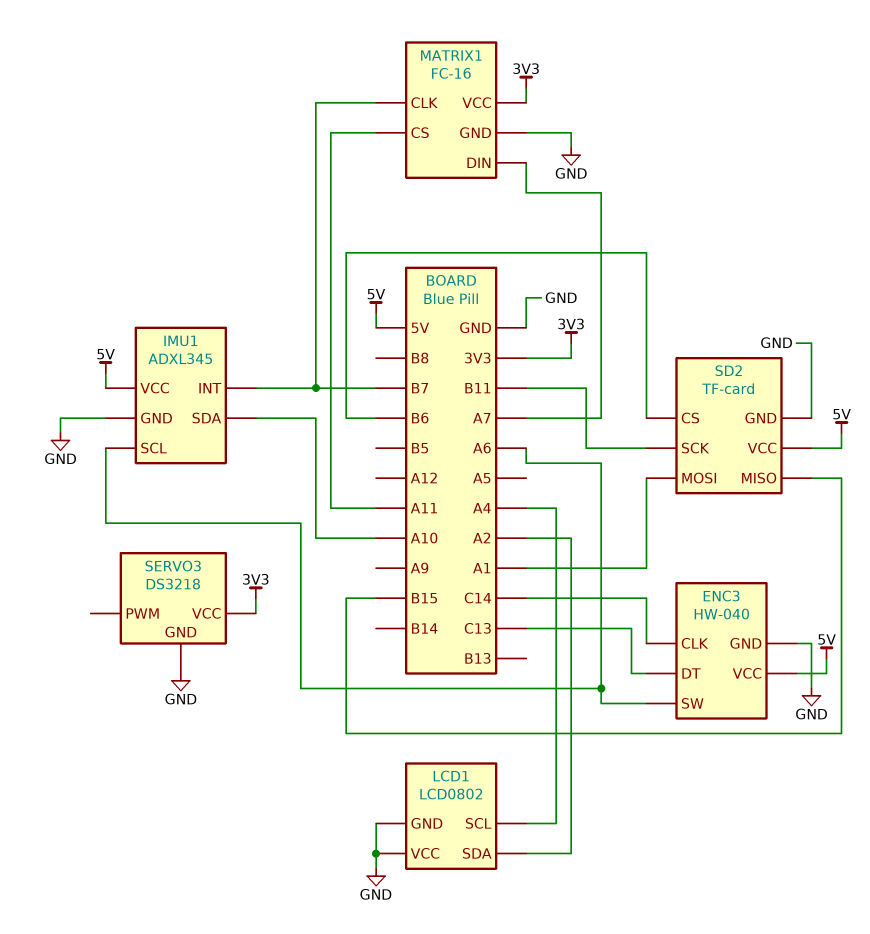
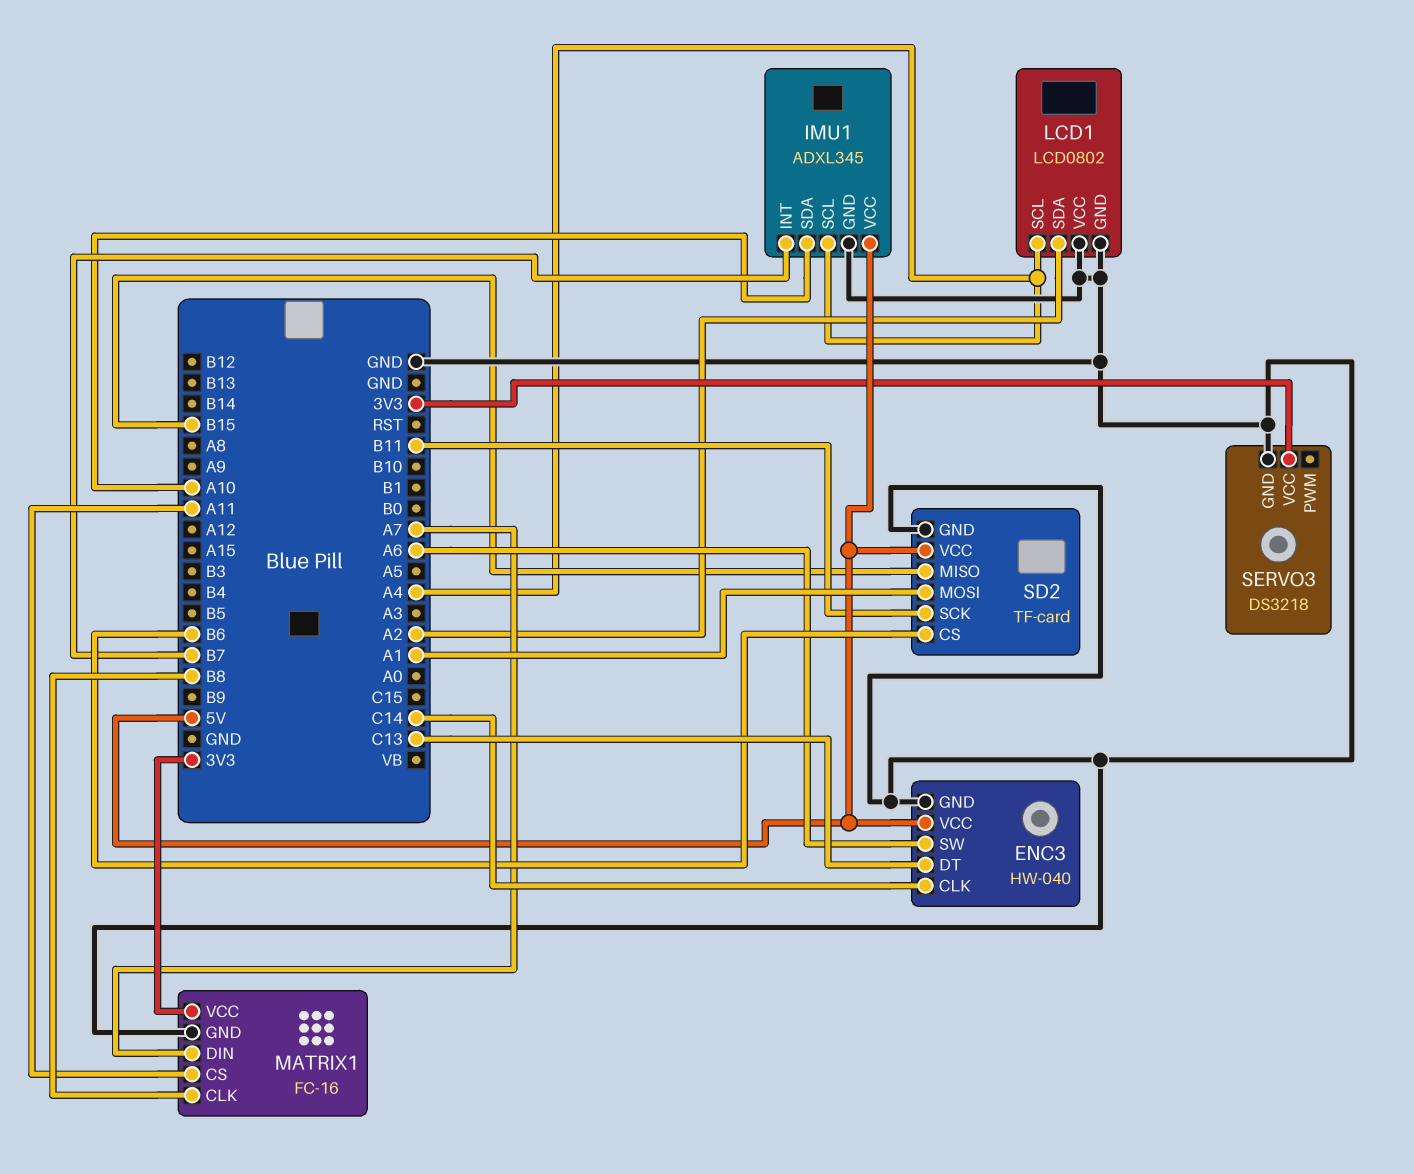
IMU1 pin SCL: A6 -> A4
MATRIX1 pin CLK: B7 -> B8

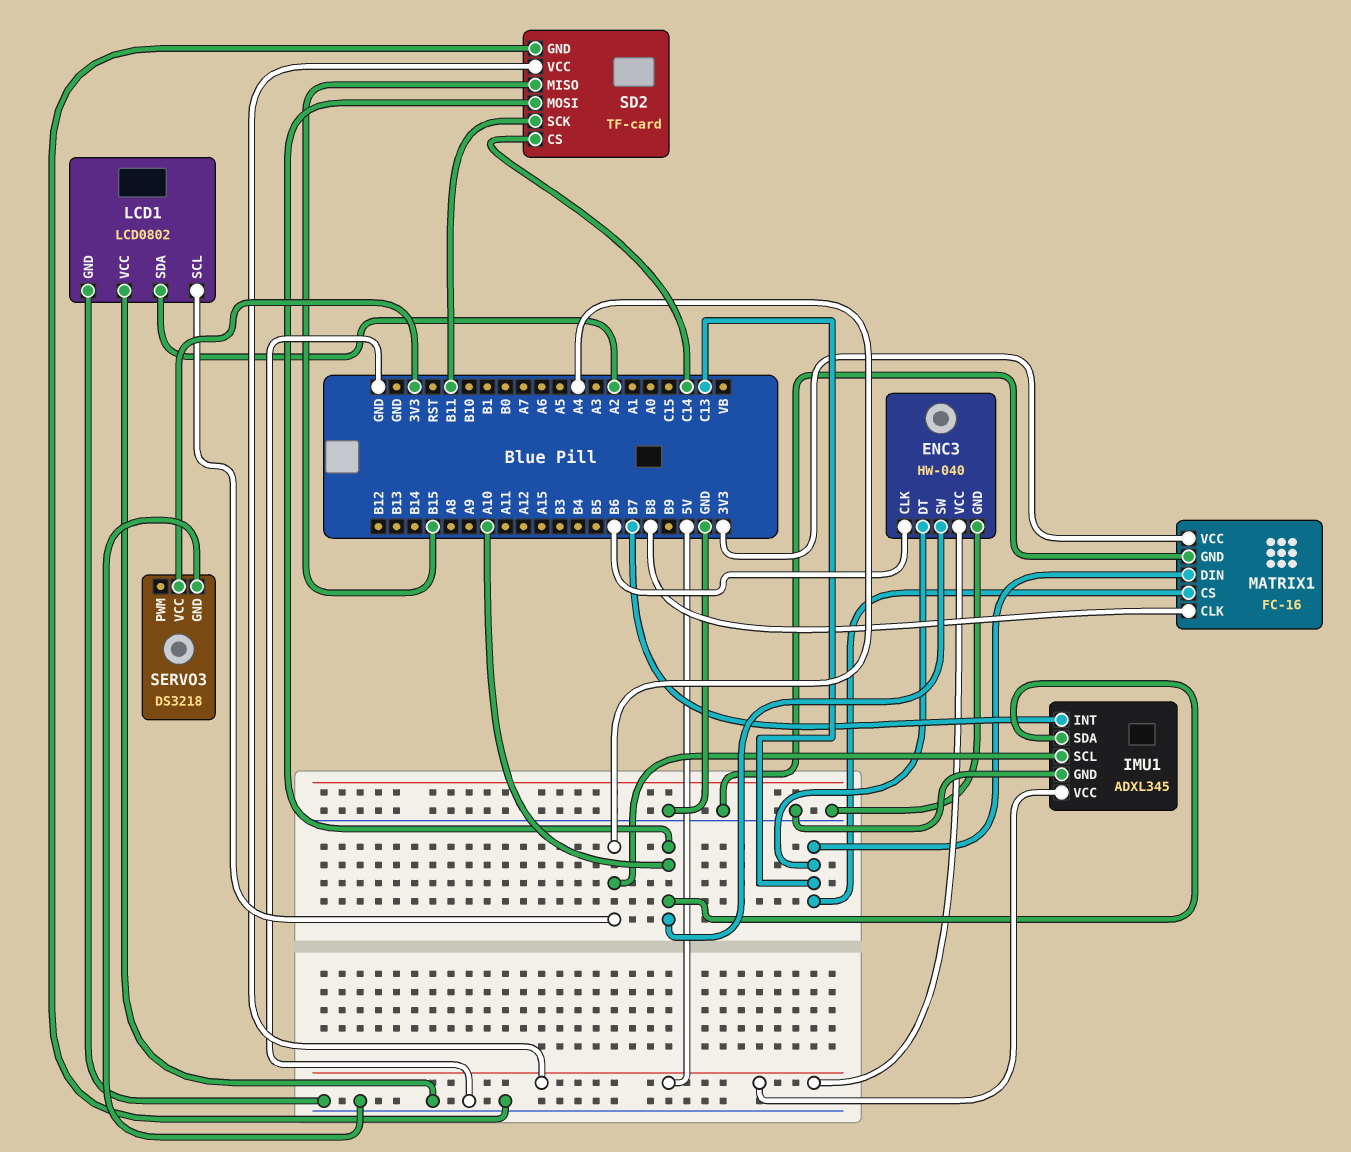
ENC3 pin CLK: C14 -> B6
ENC3 pin SW: A6 -> A10
MATRIX1 pin CS: A11 -> C13
MATRIX1 pin DIN: A7 -> C13
SD2 pin CS: B6 -> C14
SD2 pin MOSI: A1 -> A10

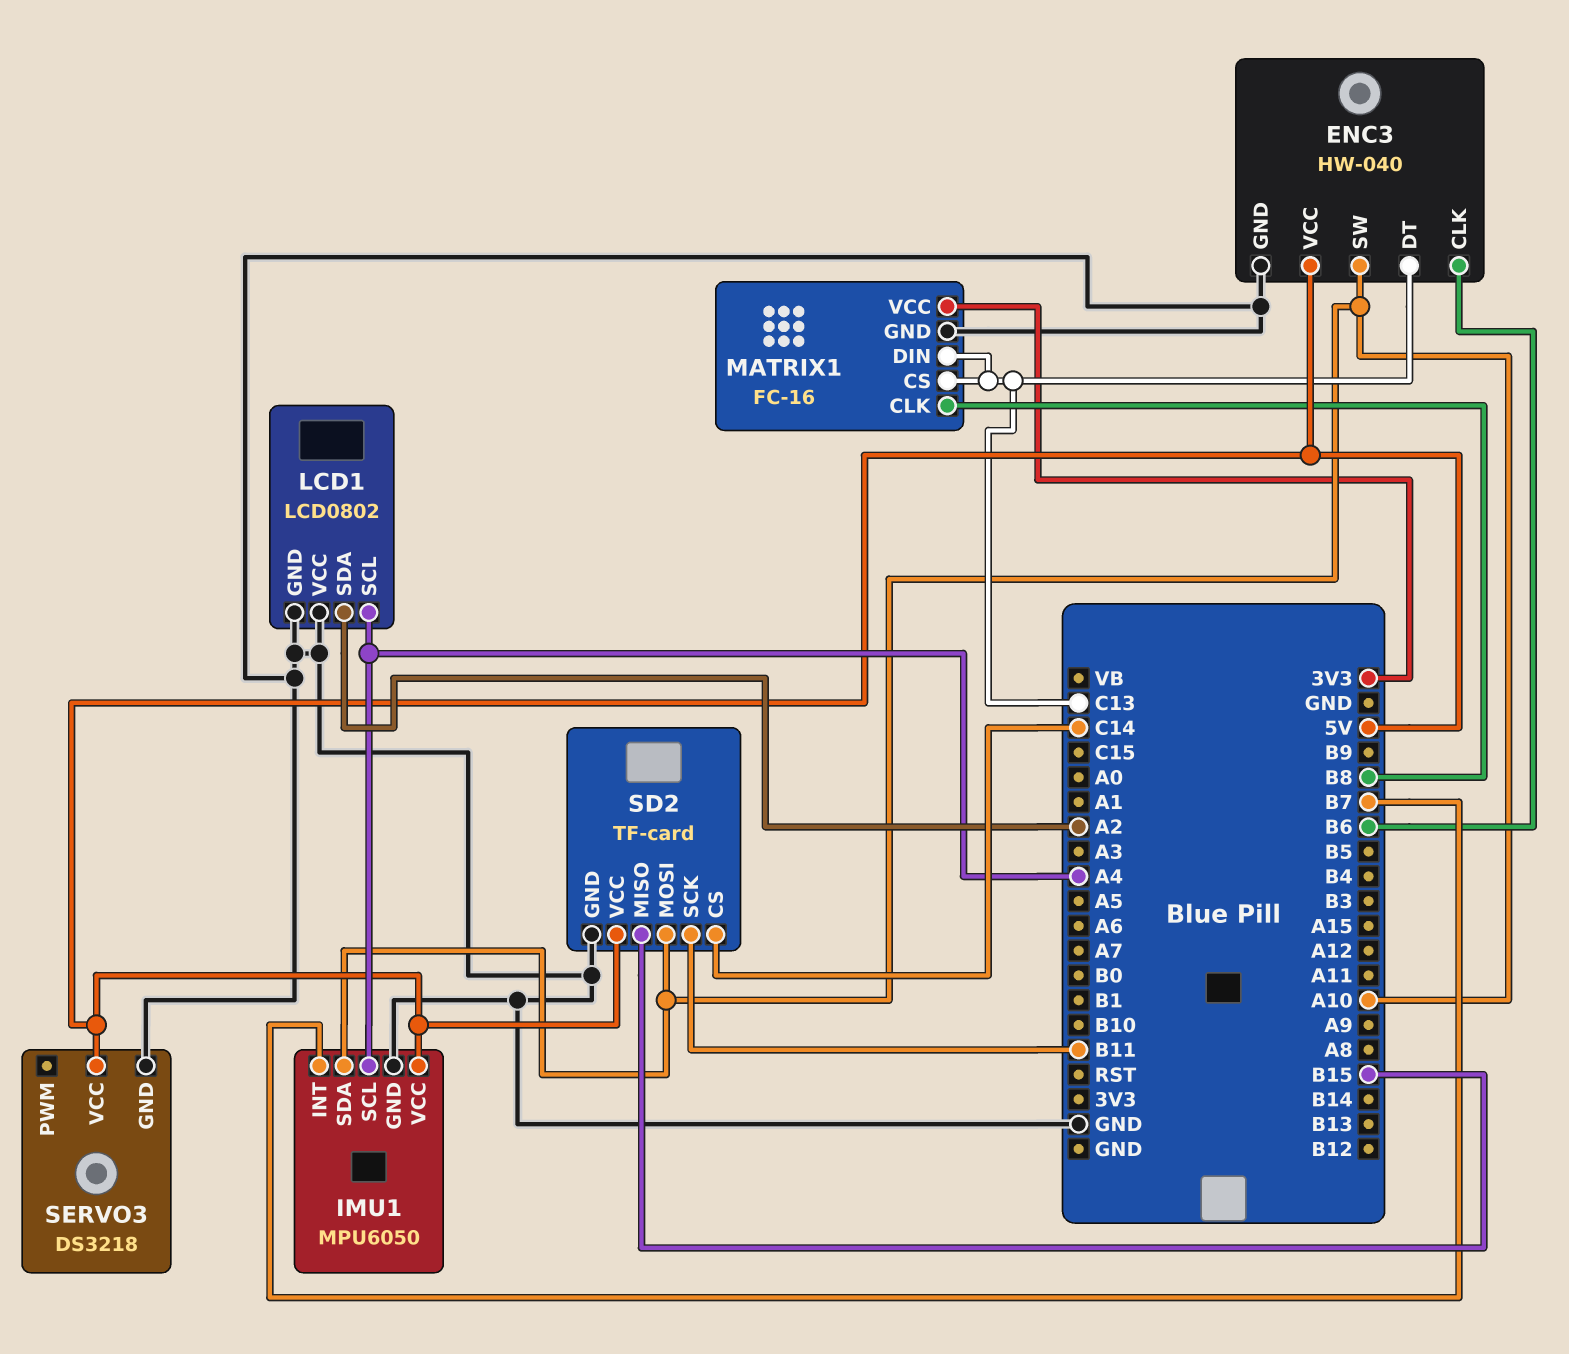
IMU1: ADXL345 -> MPU6050
SERVO3 pin VCC: 3V3 -> 5V

